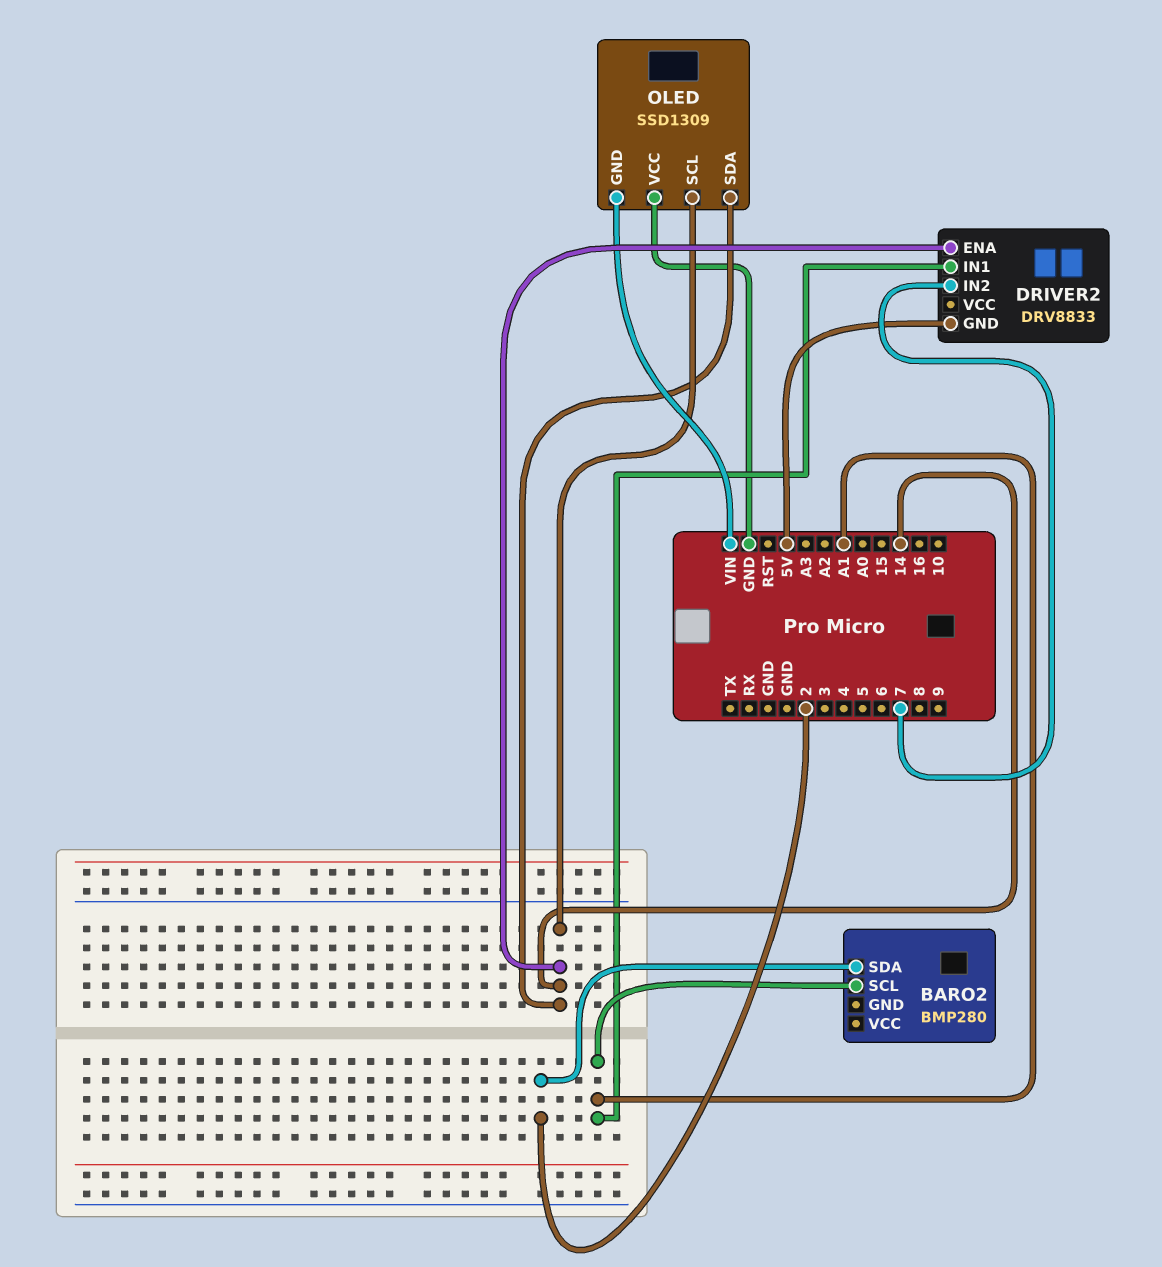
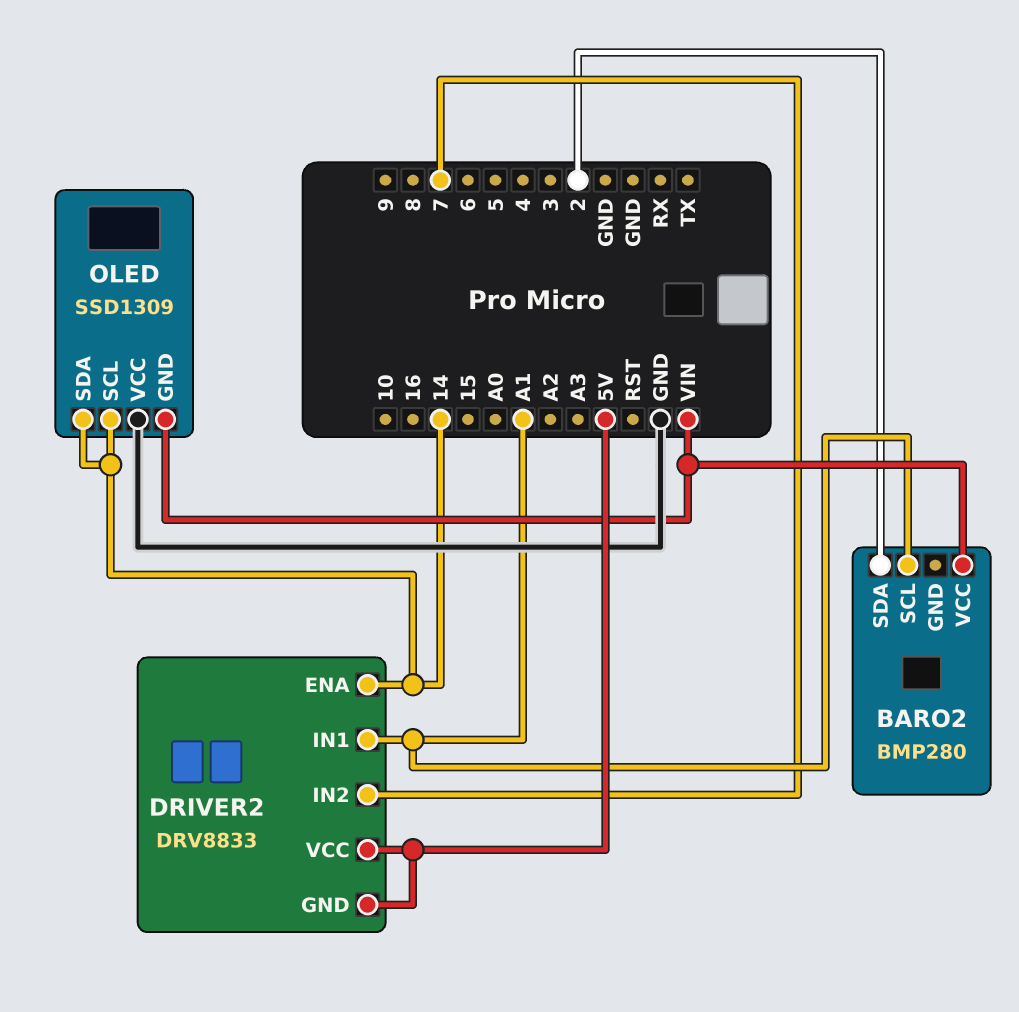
BARO2 pin VCC: none -> VIN
DRIVER2 pin VCC: none -> 5V

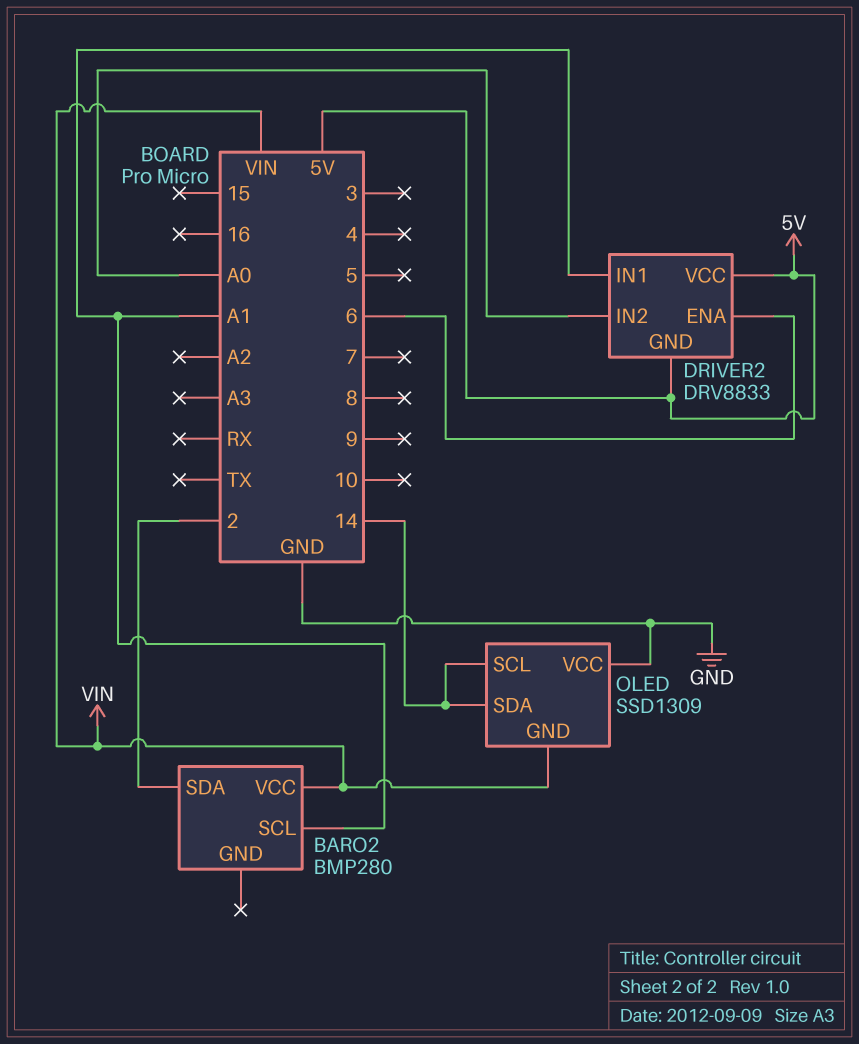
DRIVER2 pin ENA: 14 -> 6
DRIVER2 pin IN2: 7 -> A0

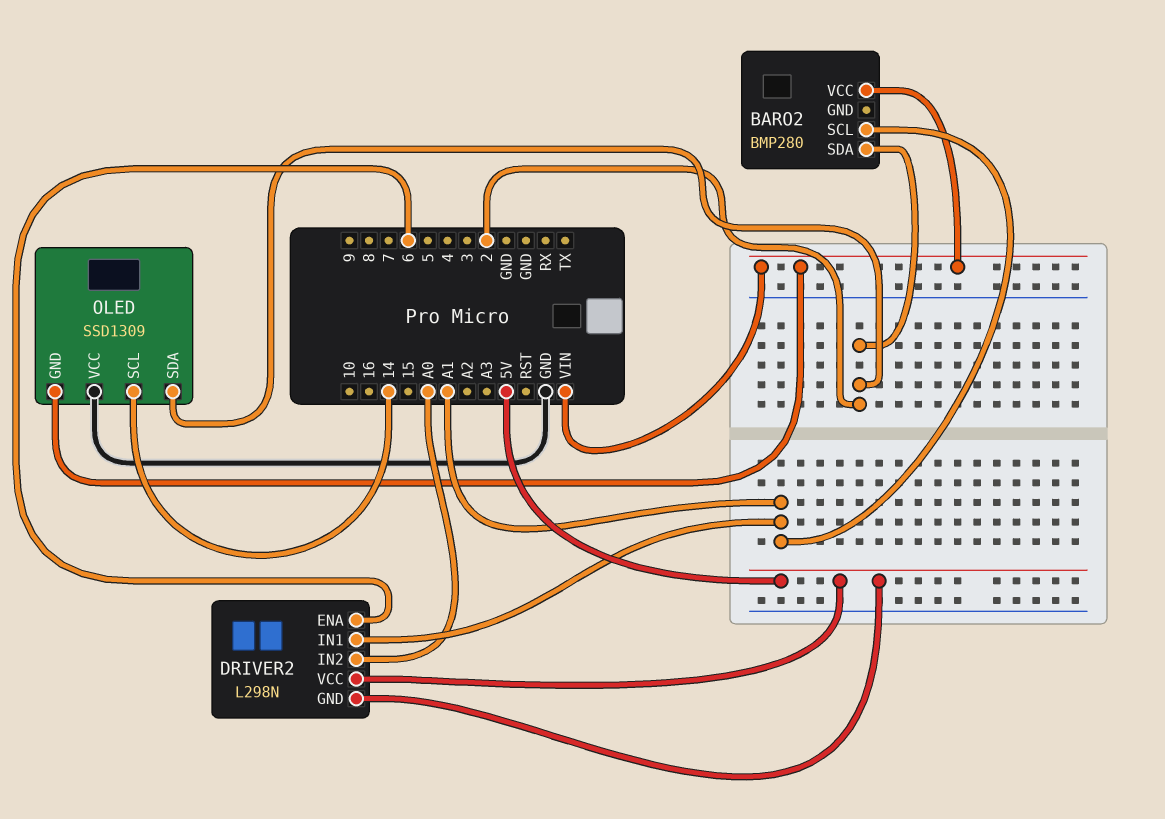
DRIVER2: DRV8833 -> L298N
OLED pin SDA: 14 -> 2

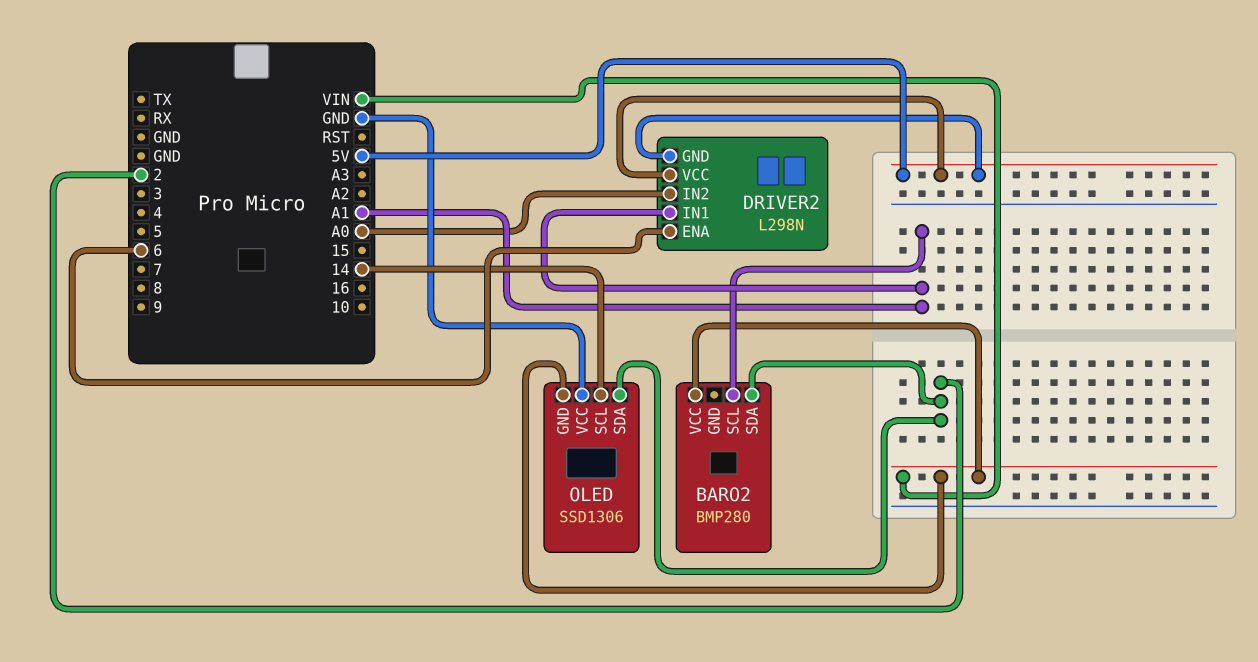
OLED: SSD1309 -> SSD1306

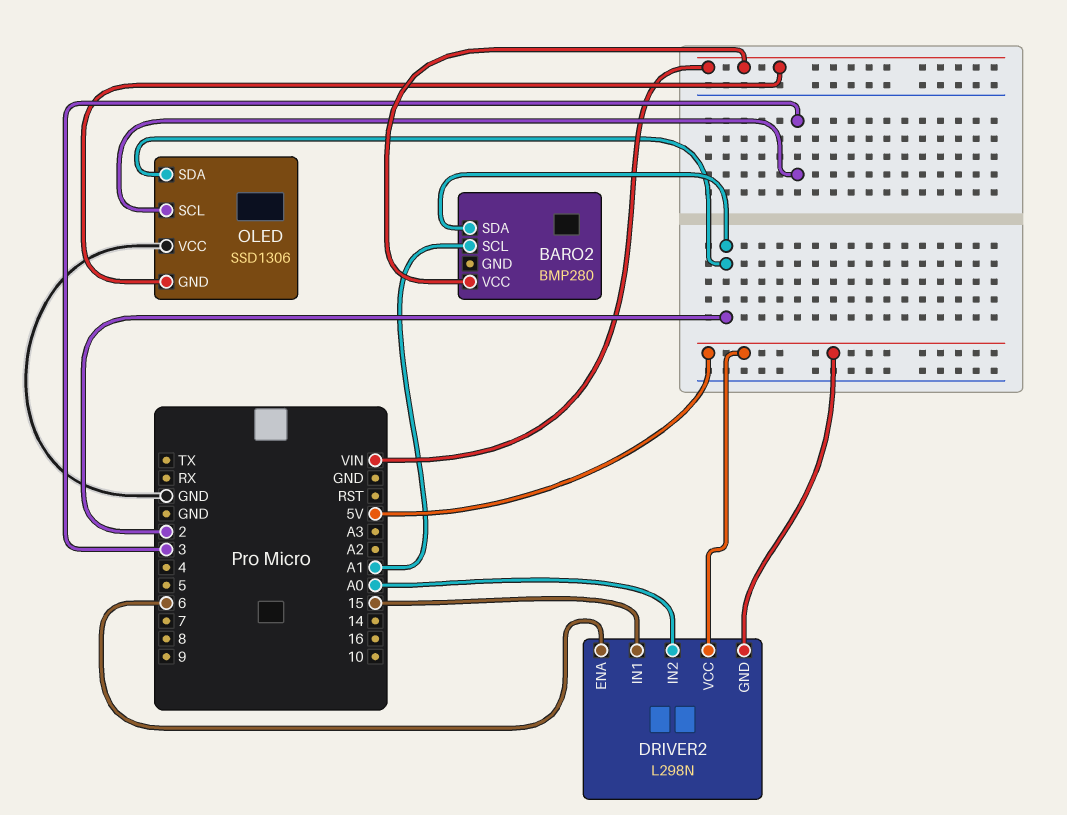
DRIVER2 pin IN1: A1 -> 15
OLED pin SCL: 14 -> 3

